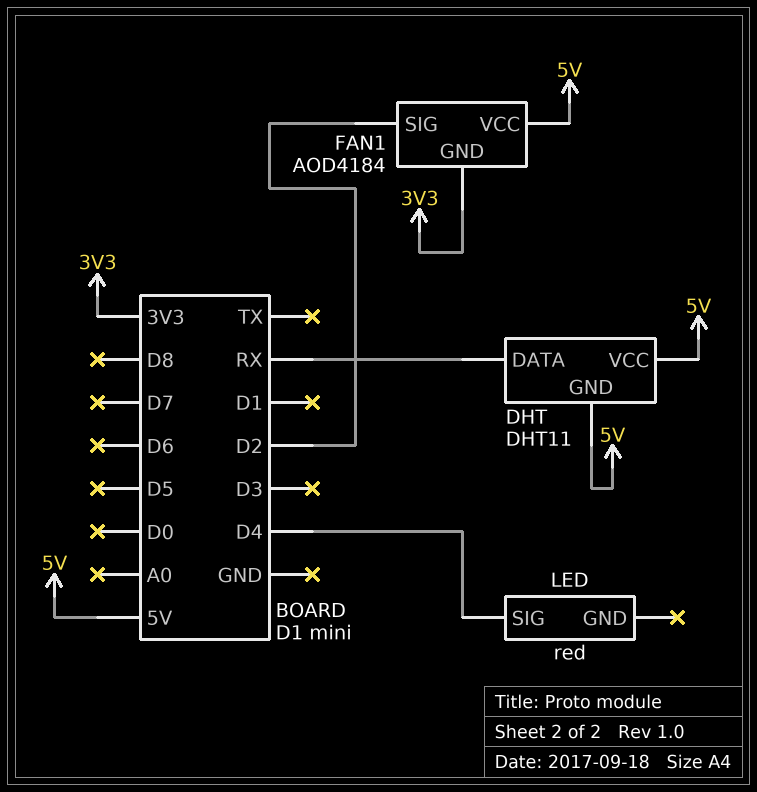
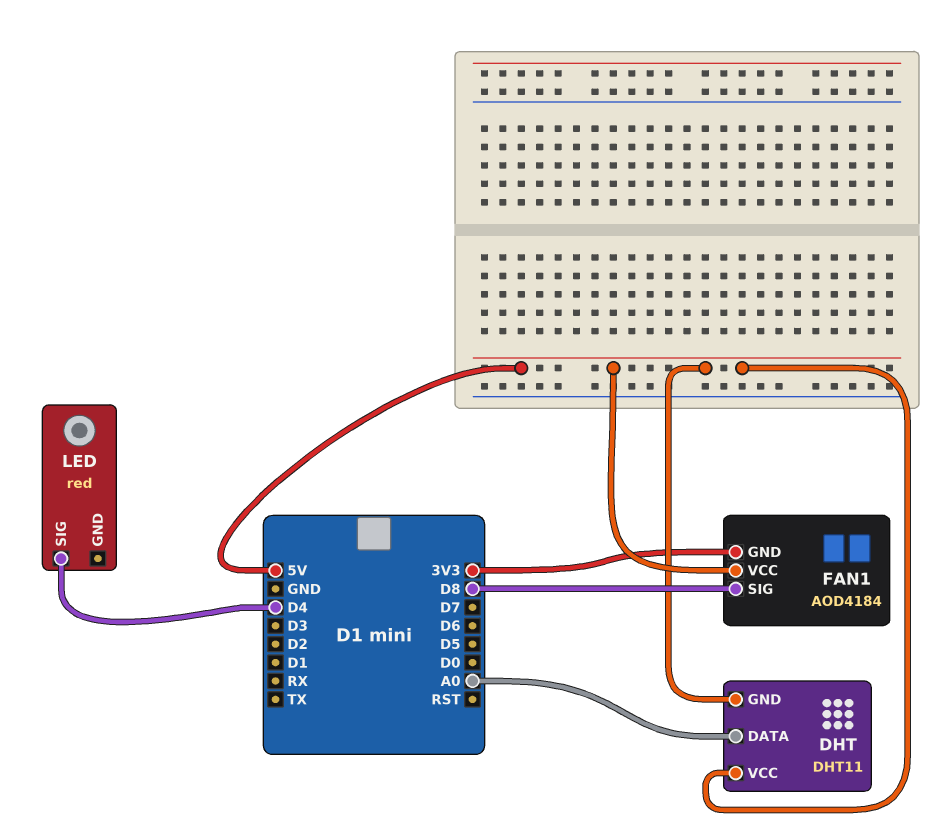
DHT pin DATA: RX -> A0
FAN1 pin SIG: D2 -> D8

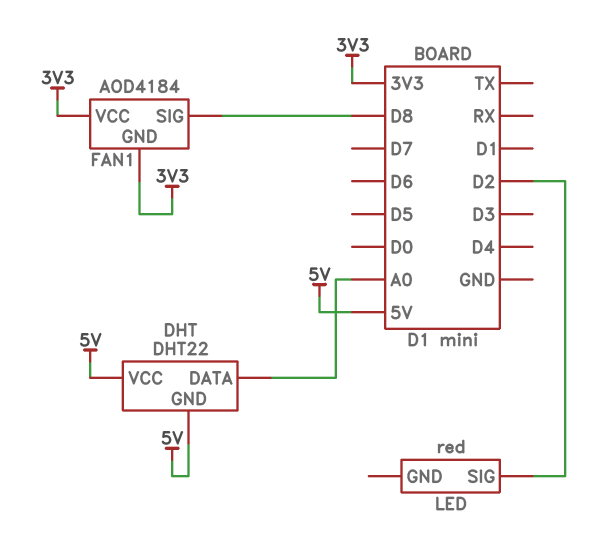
DHT: DHT11 -> DHT22
FAN1 pin VCC: 5V -> 3V3
LED pin SIG: D4 -> D2

